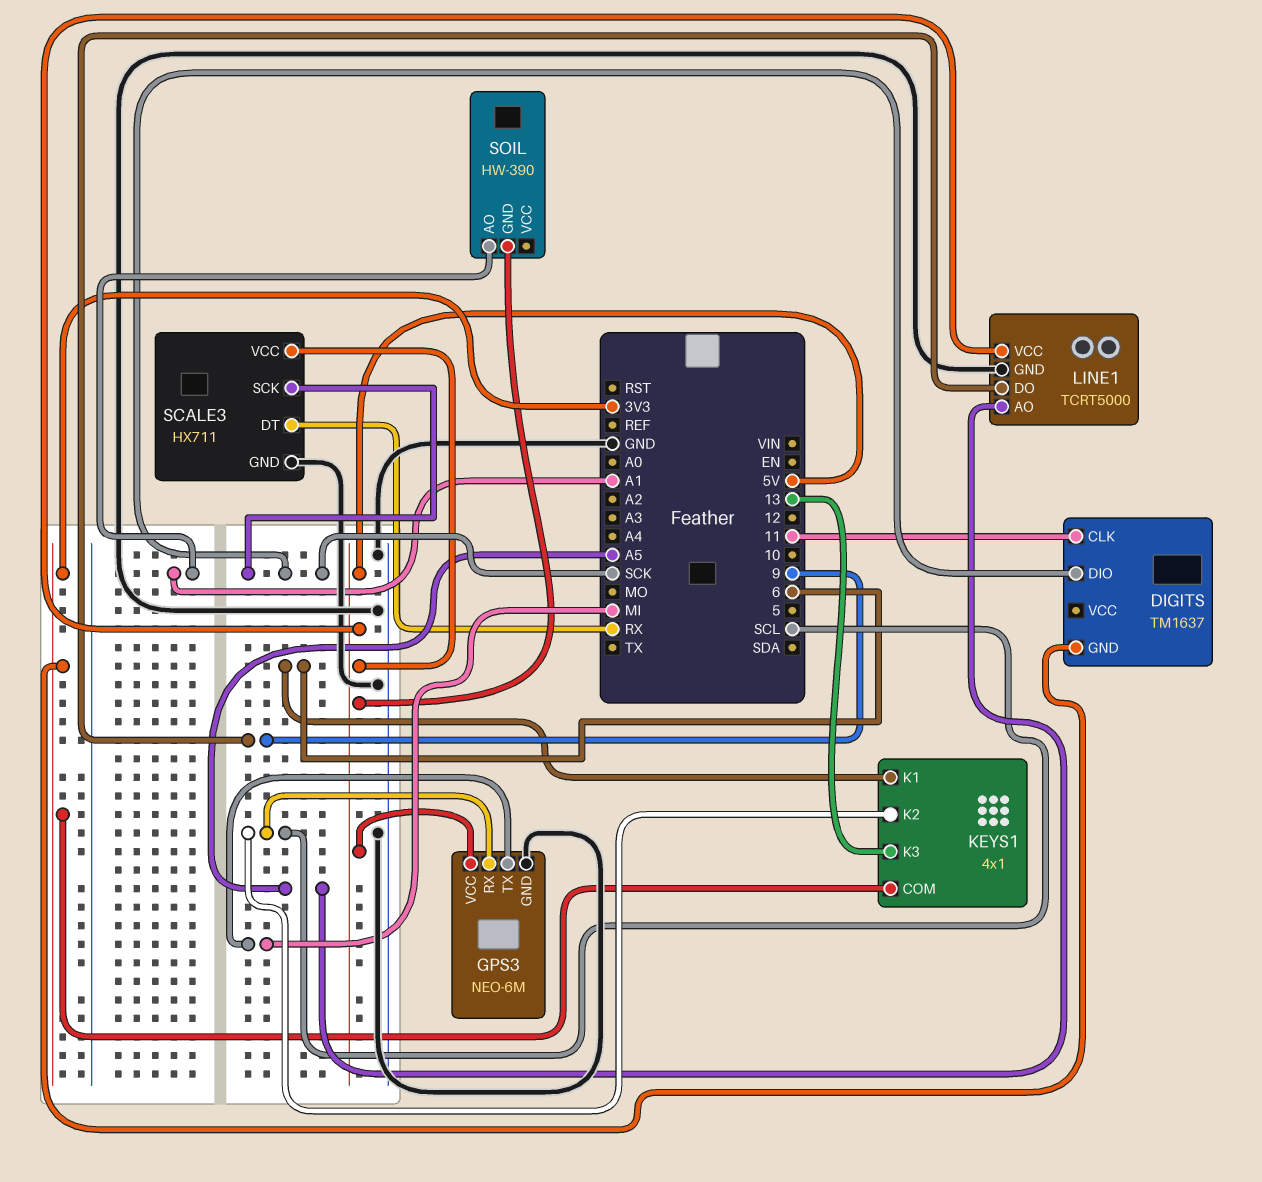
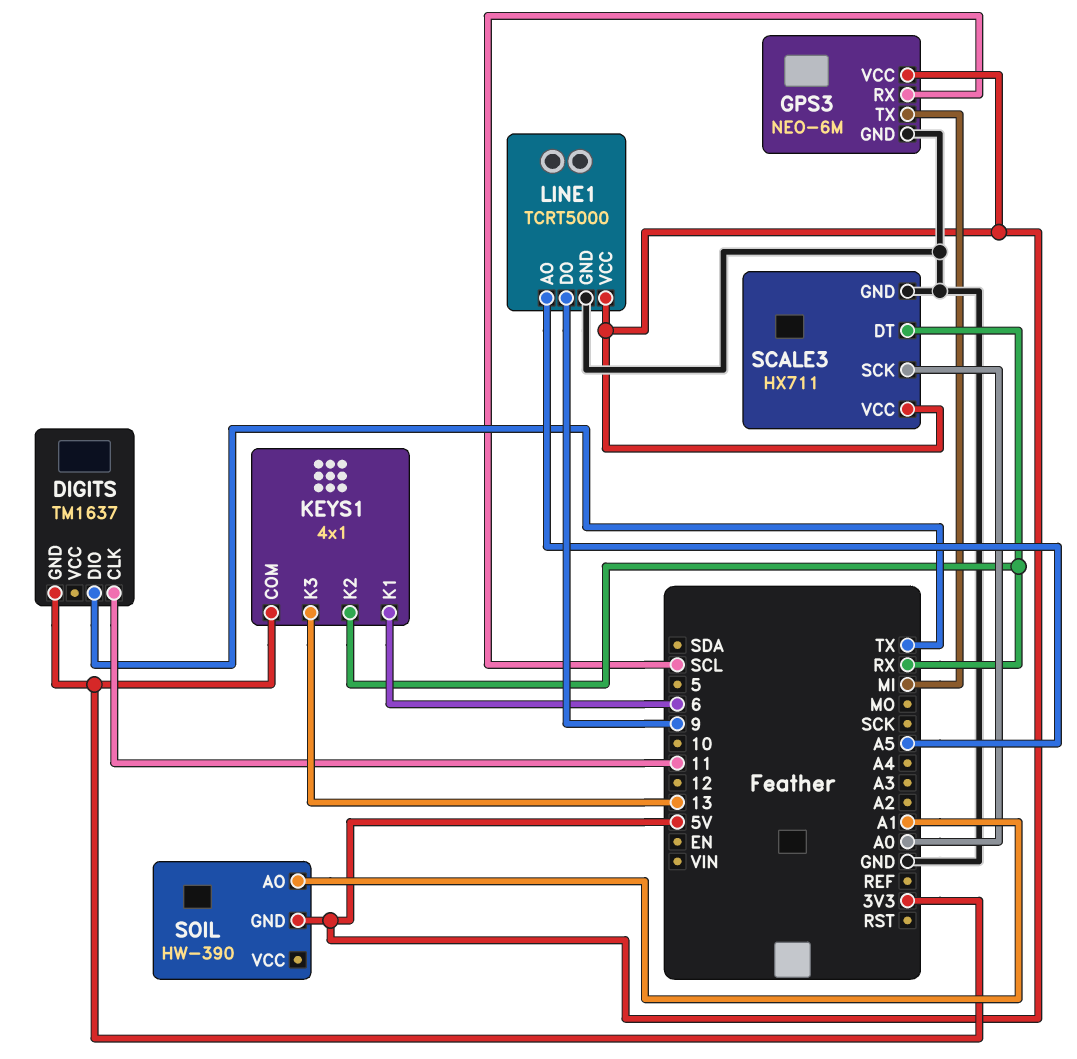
DIGITS pin DIO: SCK -> TX
KEYS1 pin K2: SCL -> RX
SCALE3 pin SCK: SCK -> A0

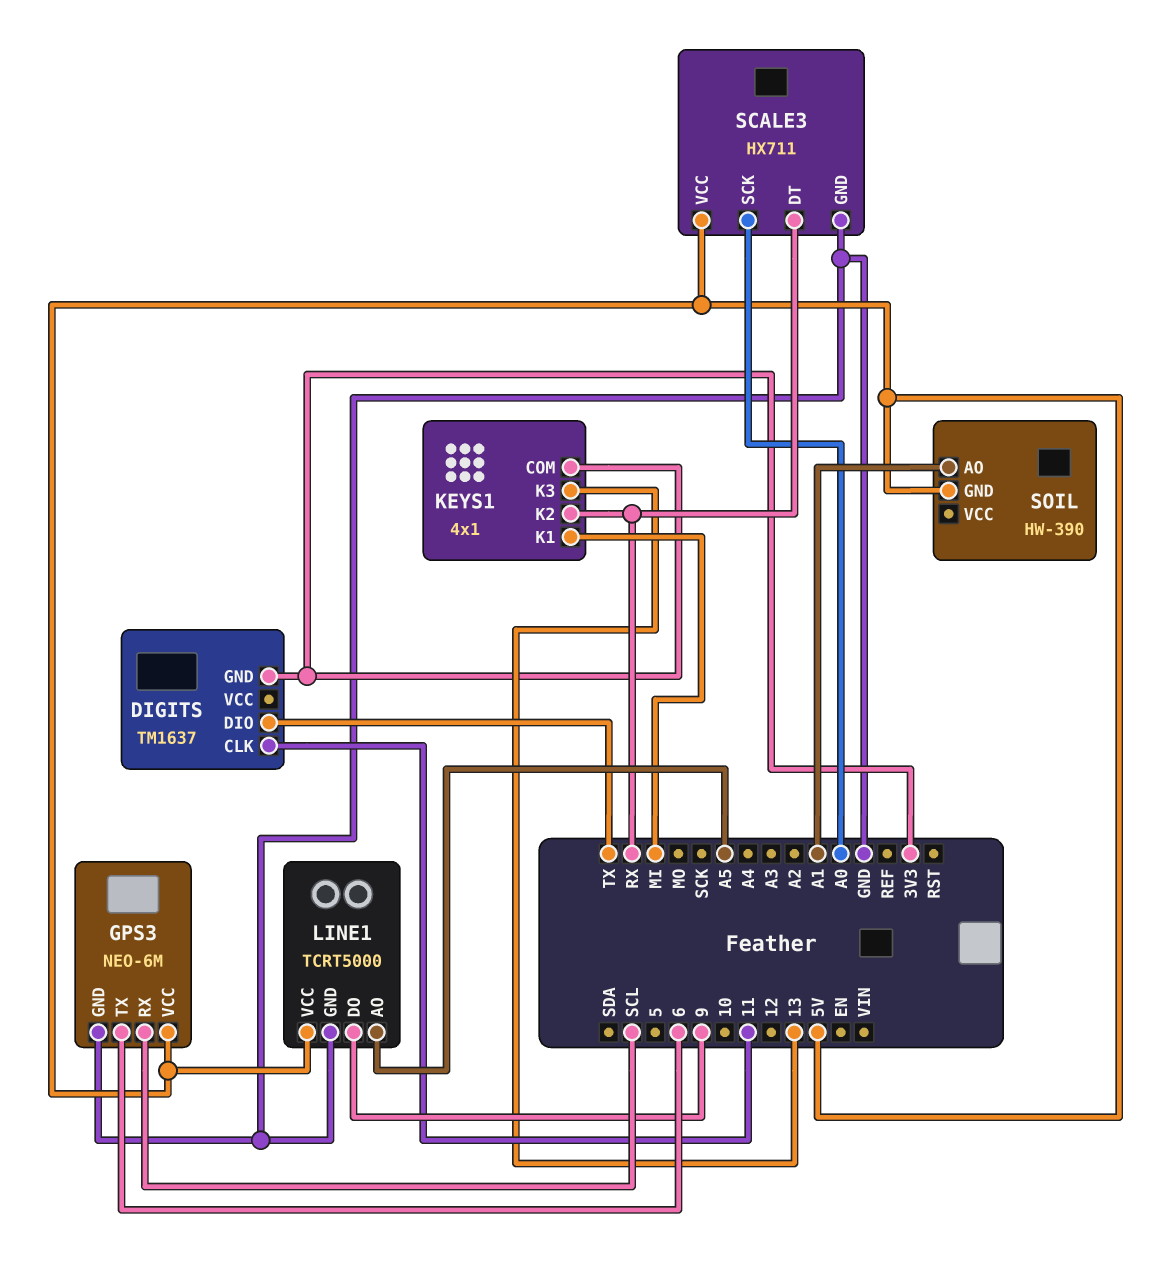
GPS3 pin TX: MI -> 6
KEYS1 pin K1: 6 -> MI

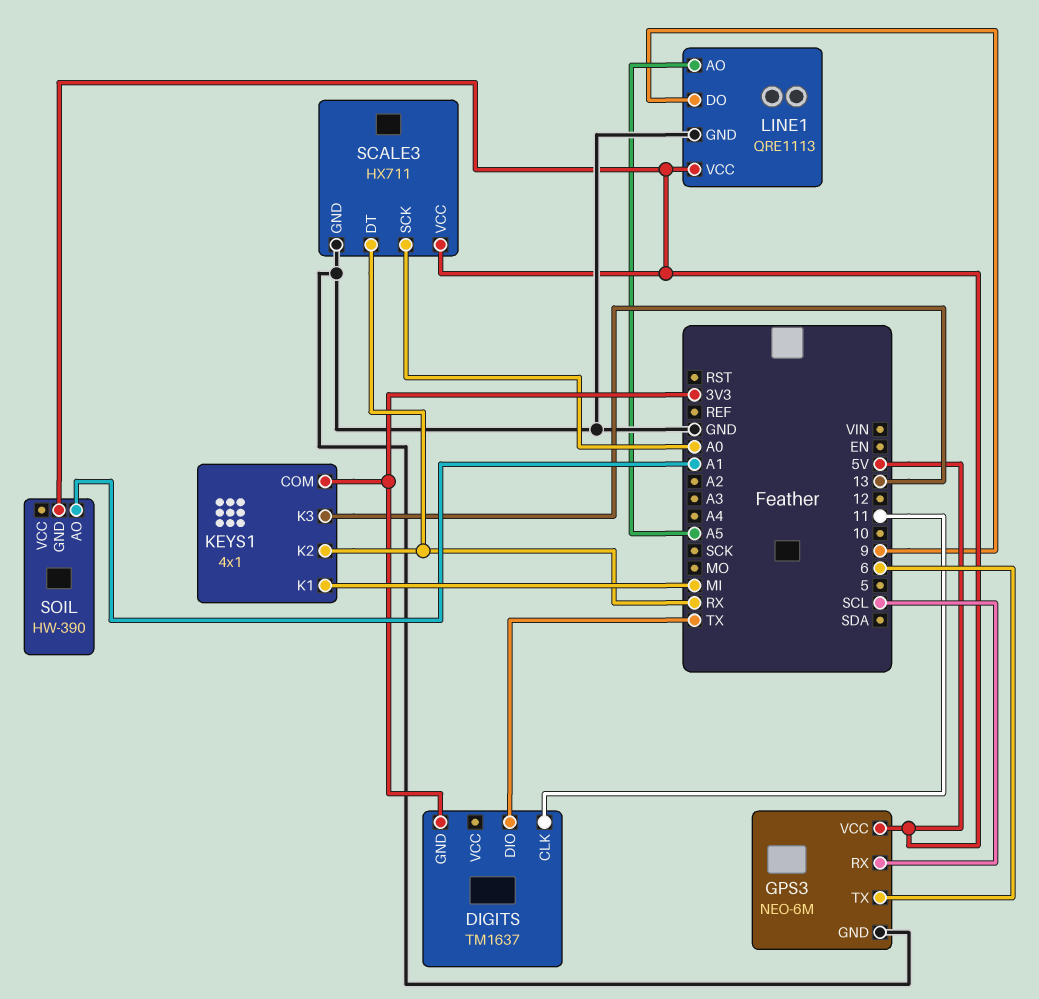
LINE1: TCRT5000 -> QRE1113

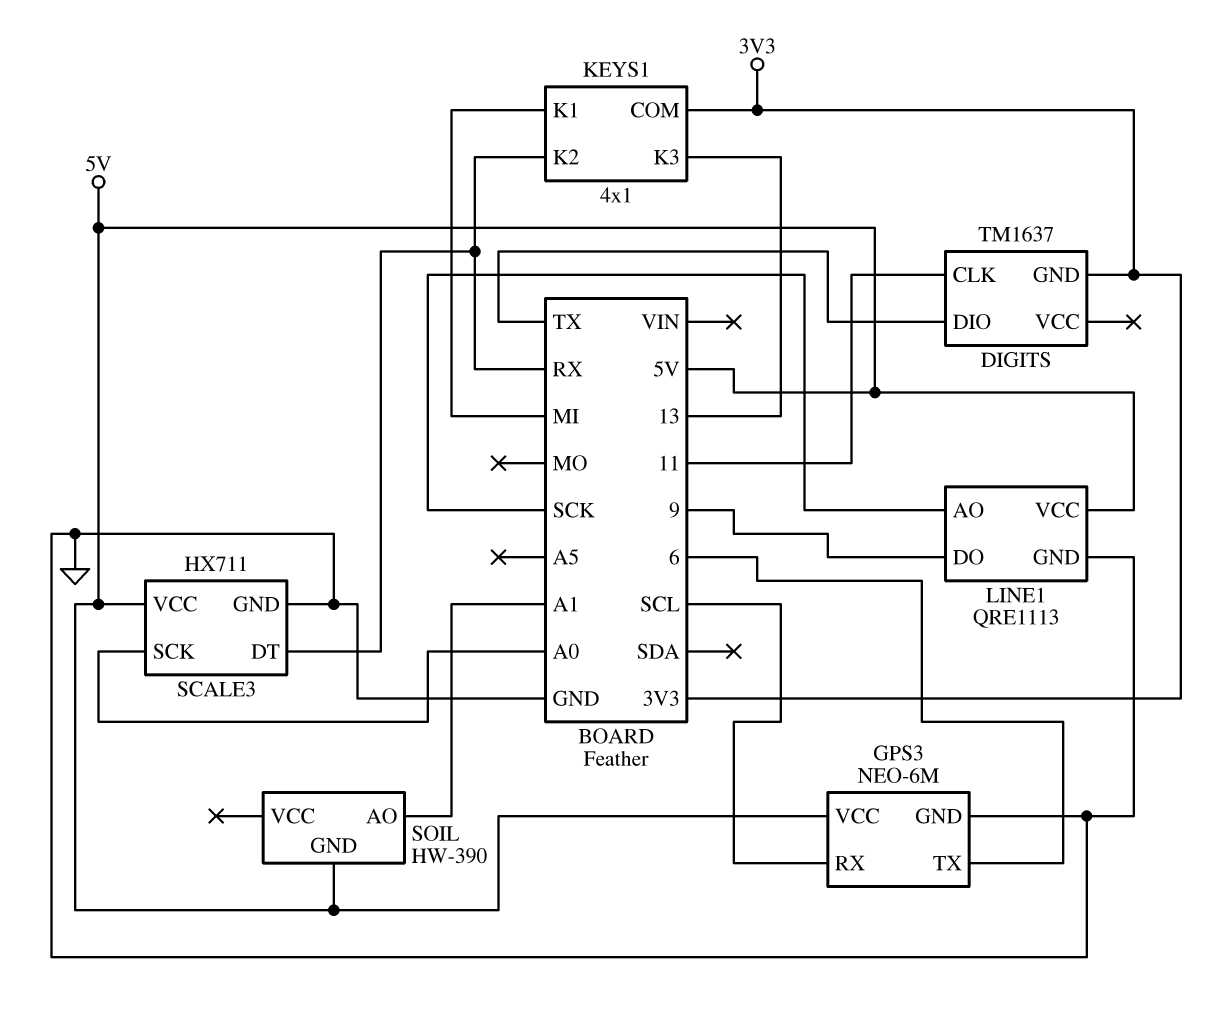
LINE1 pin AO: A5 -> SCK

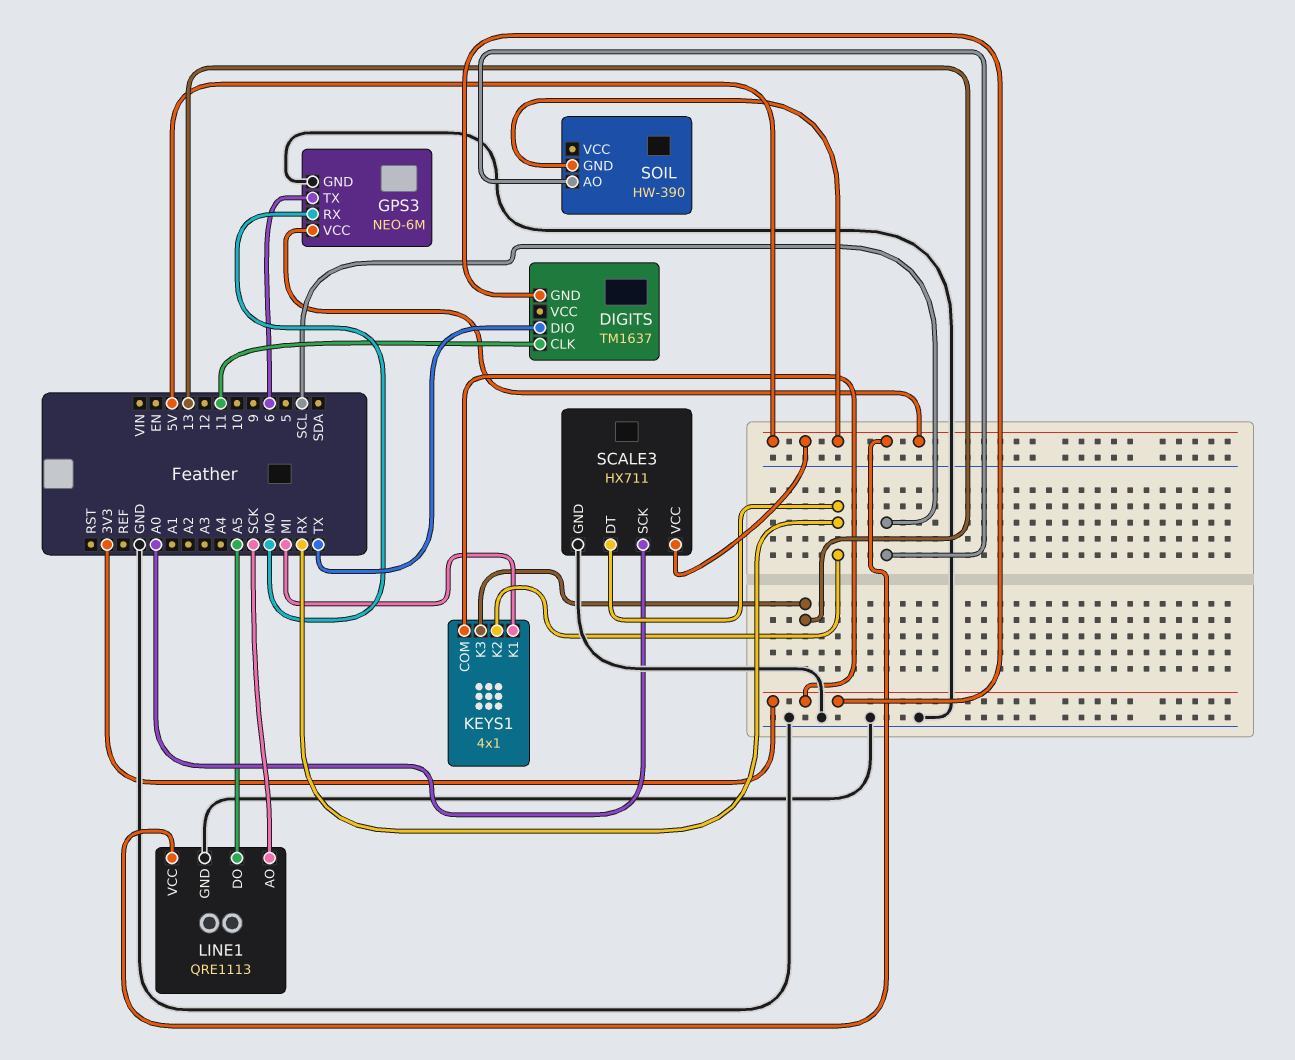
GPS3 pin RX: SCL -> MO
LINE1 pin DO: 9 -> A5
SOIL pin AO: A1 -> SCL

